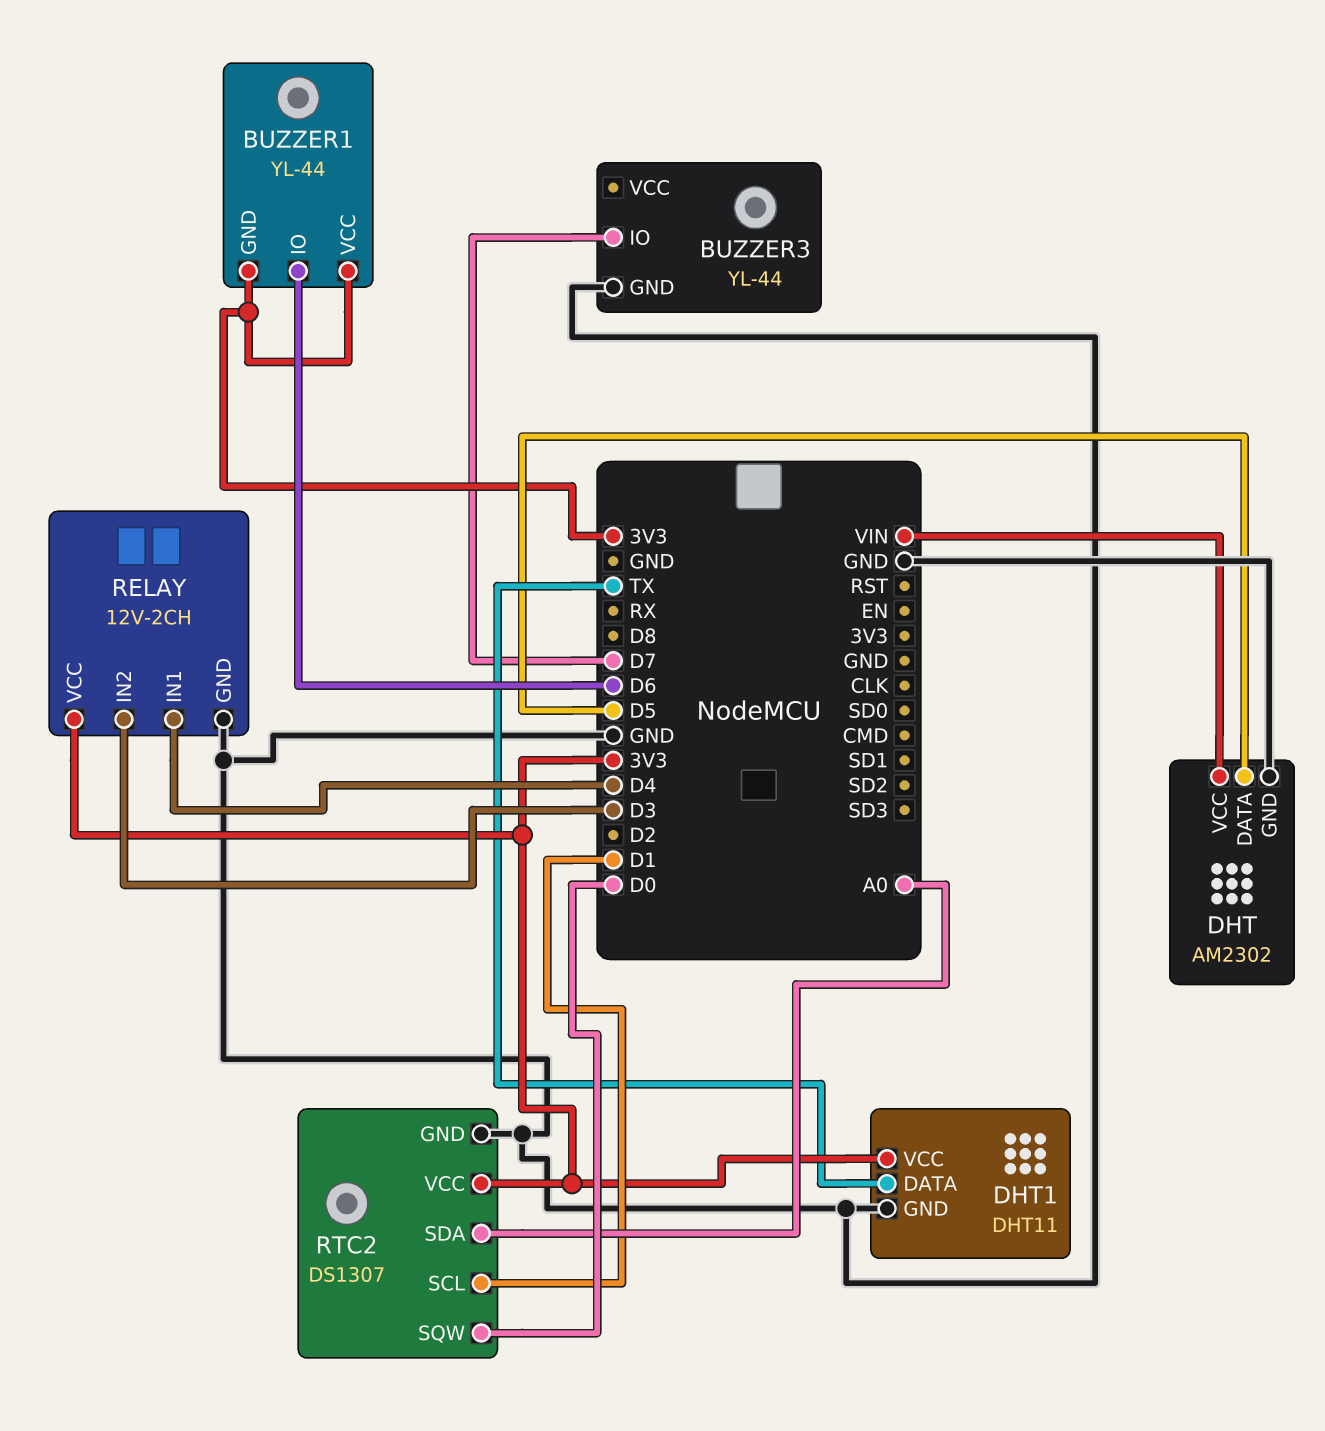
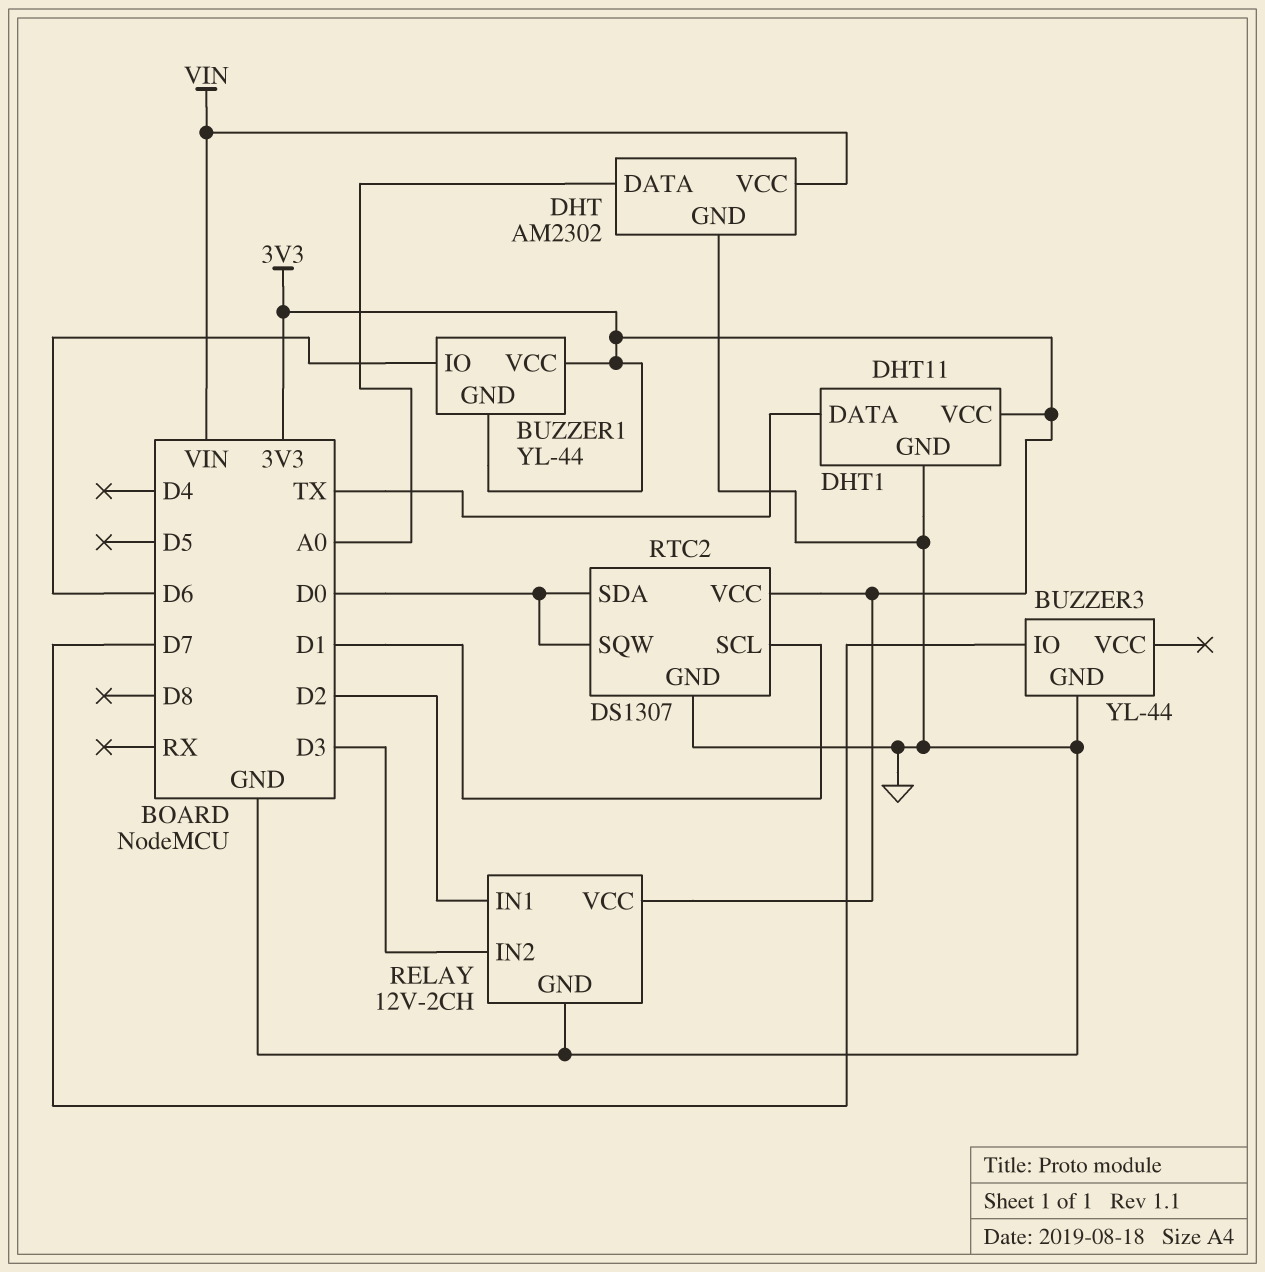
DHT pin DATA: D5 -> A0
RELAY pin IN1: D4 -> D2
RTC2 pin SDA: A0 -> D0

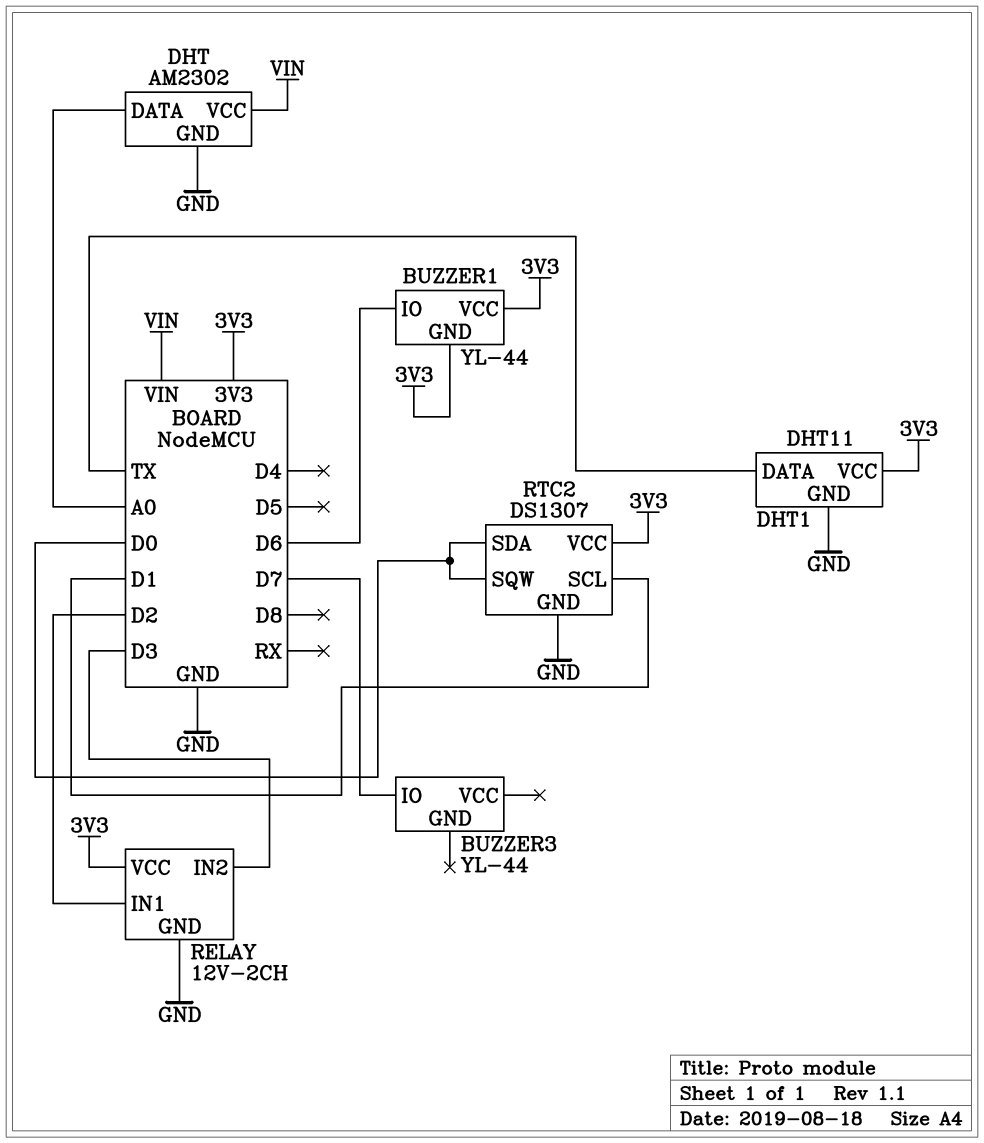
BUZZER3 pin GND: GND -> none

